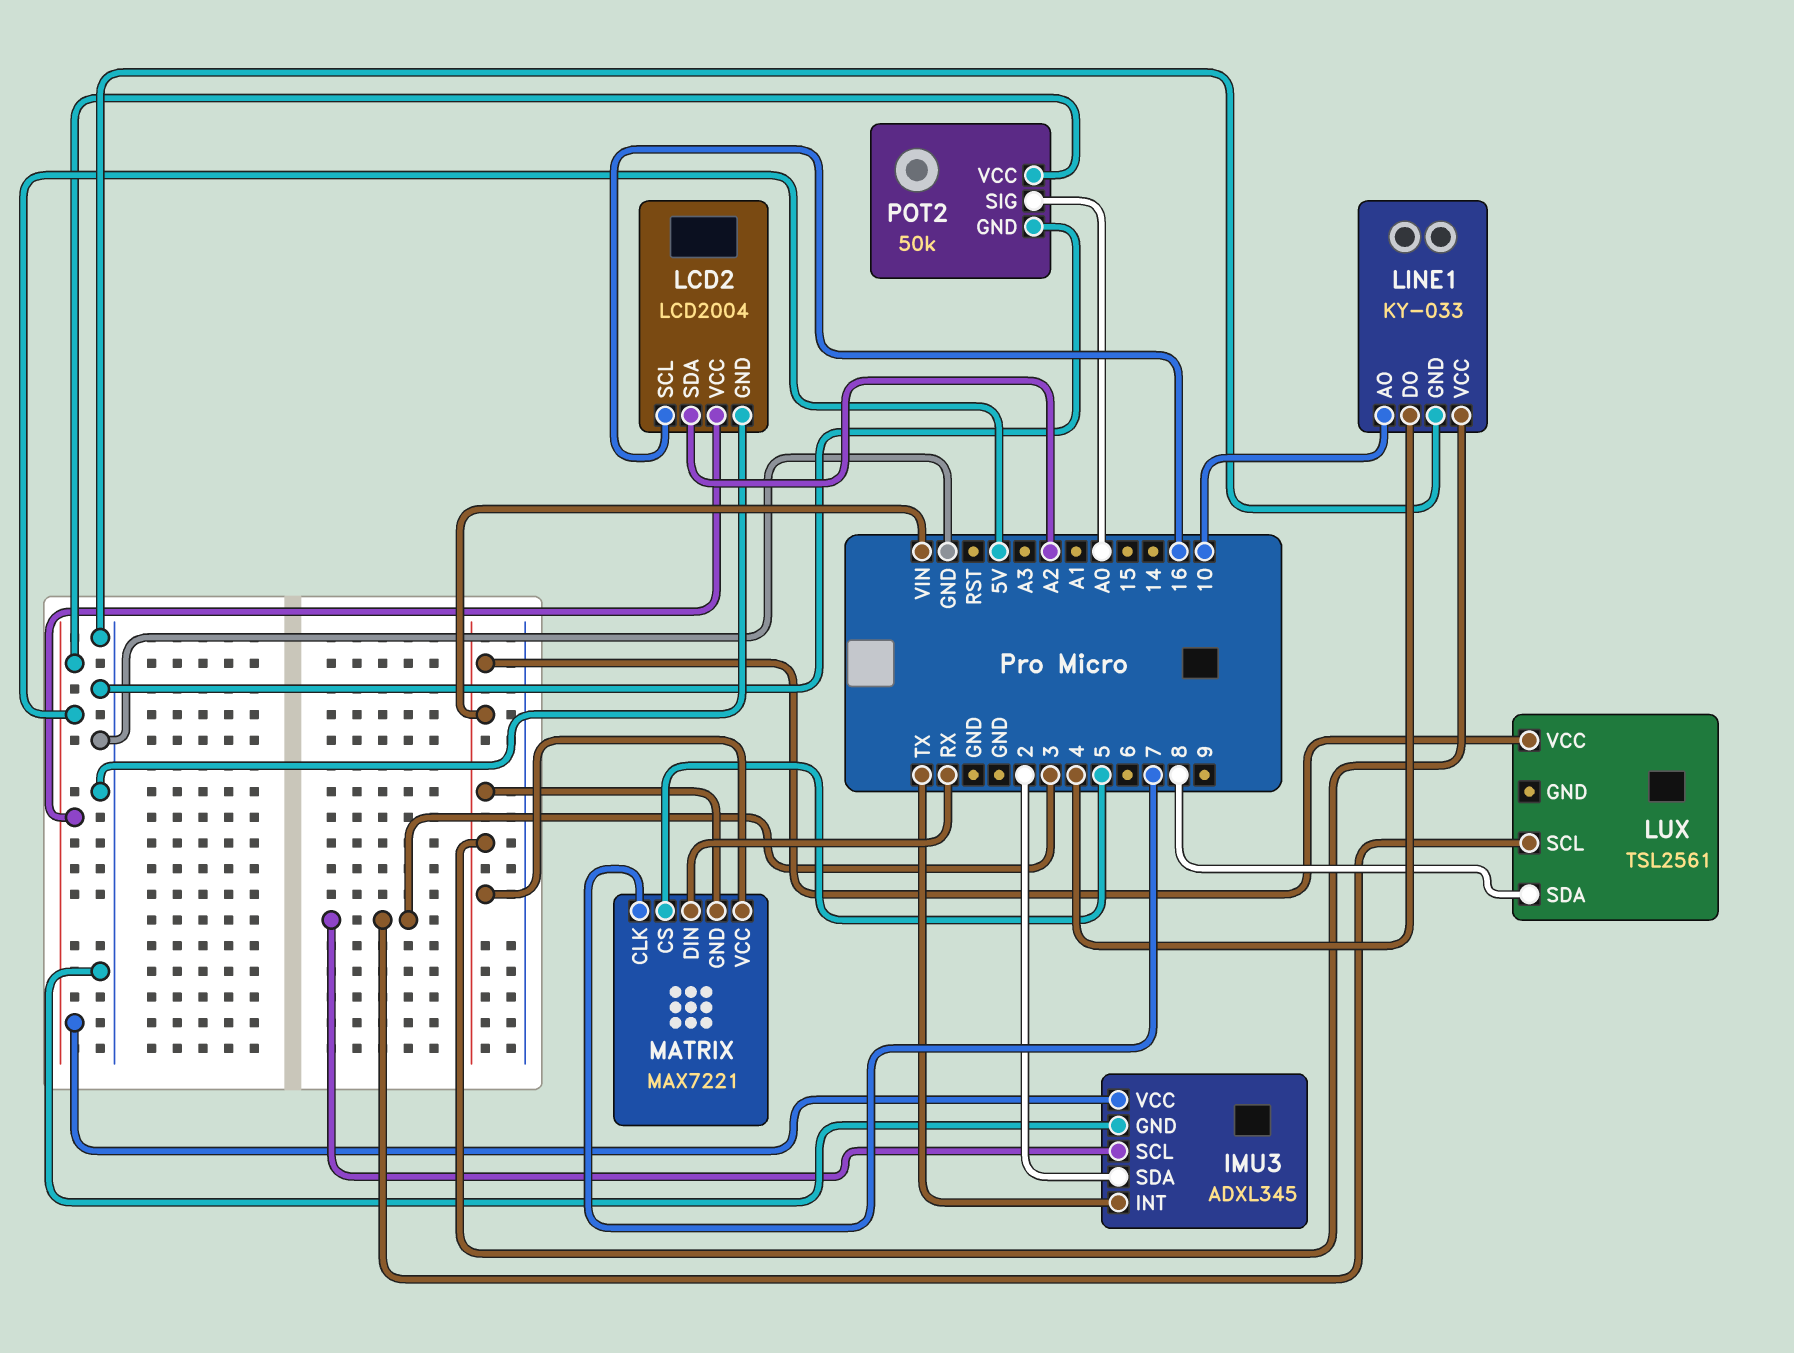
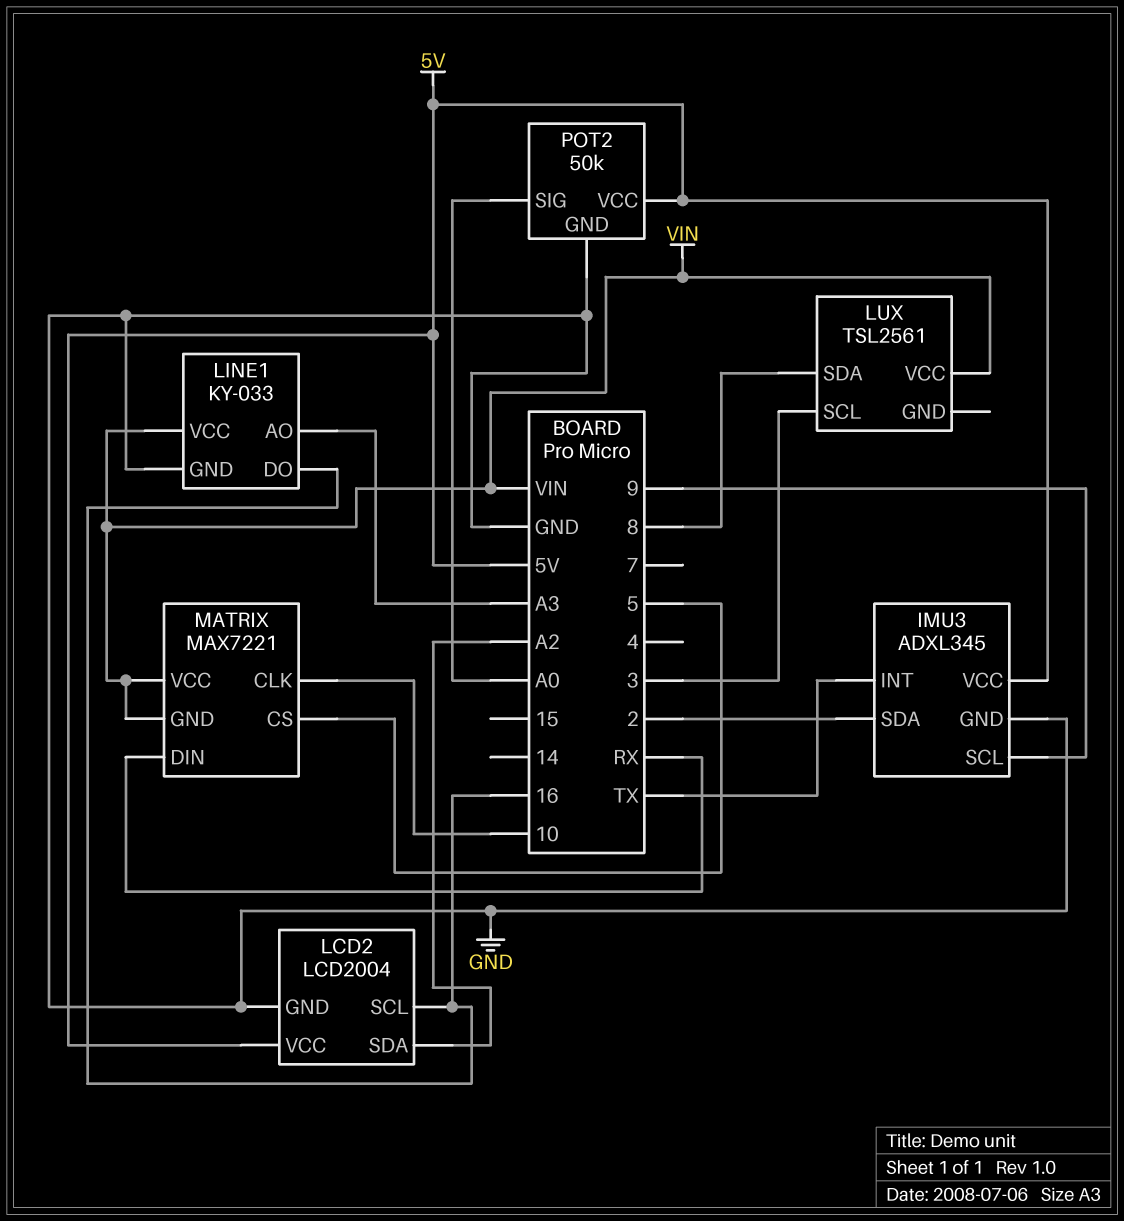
IMU3 pin SCL: 3 -> 9
LINE1 pin AO: 10 -> A3
LINE1 pin DO: 4 -> 16
MATRIX pin CLK: 7 -> 10

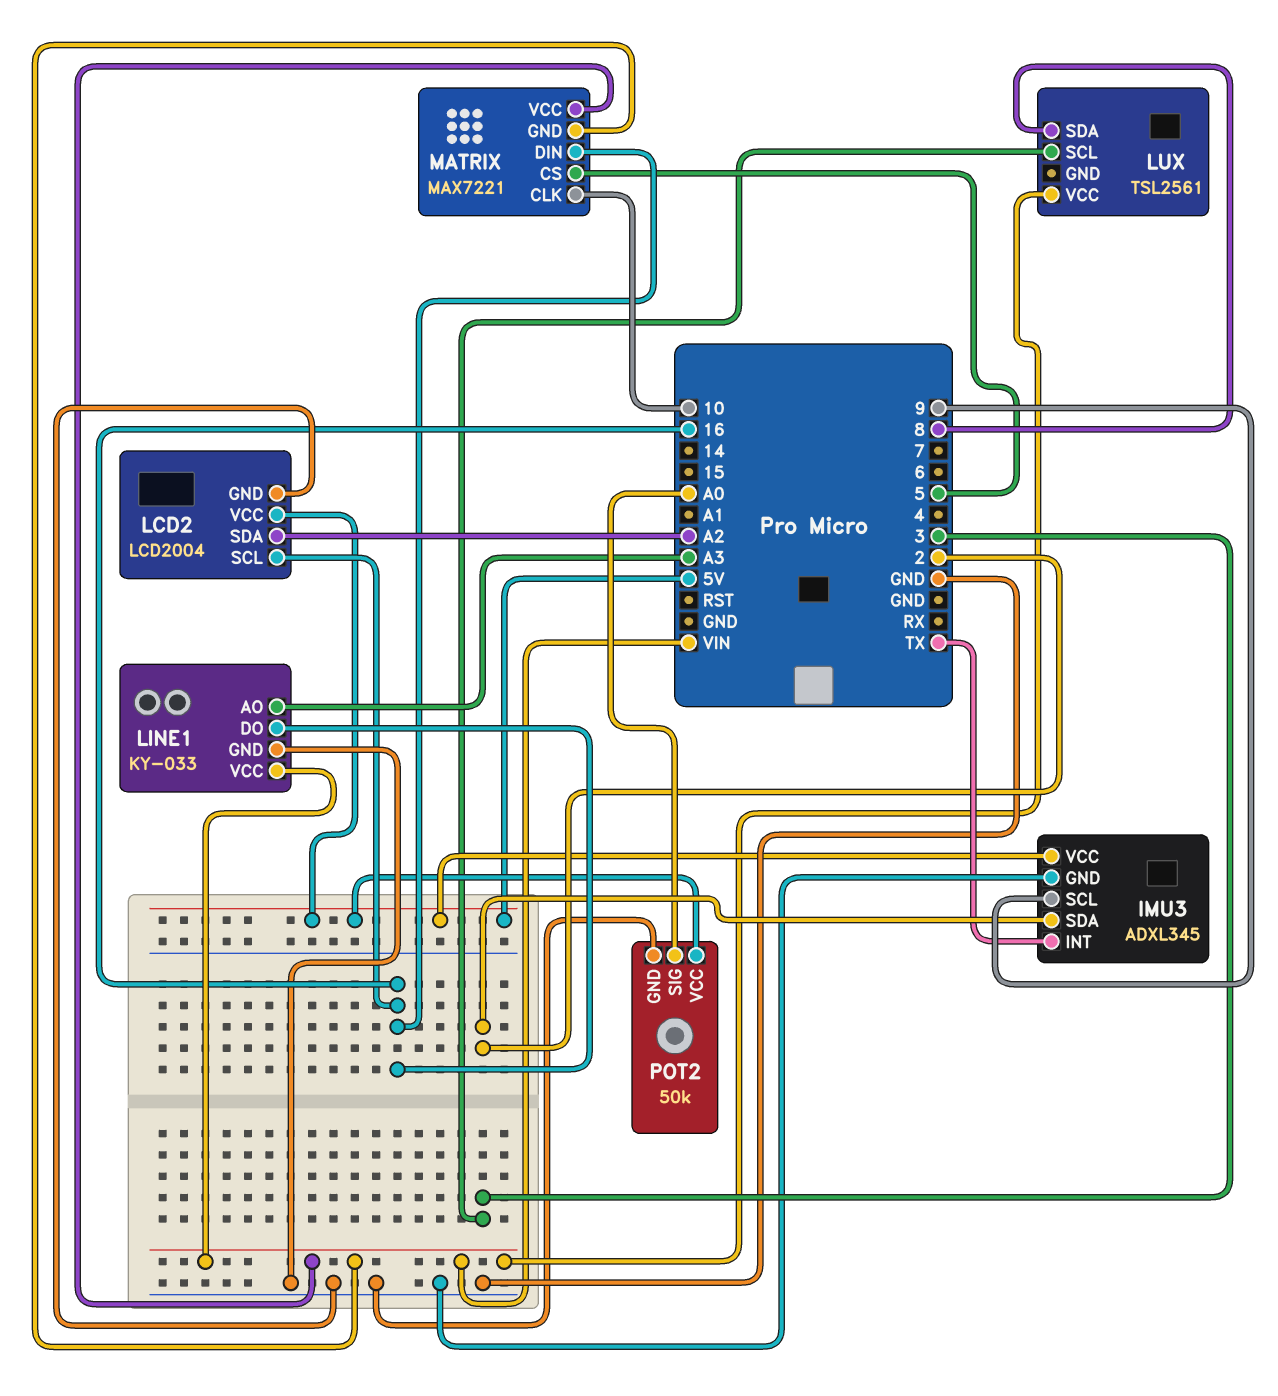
MATRIX pin DIN: RX -> 16

